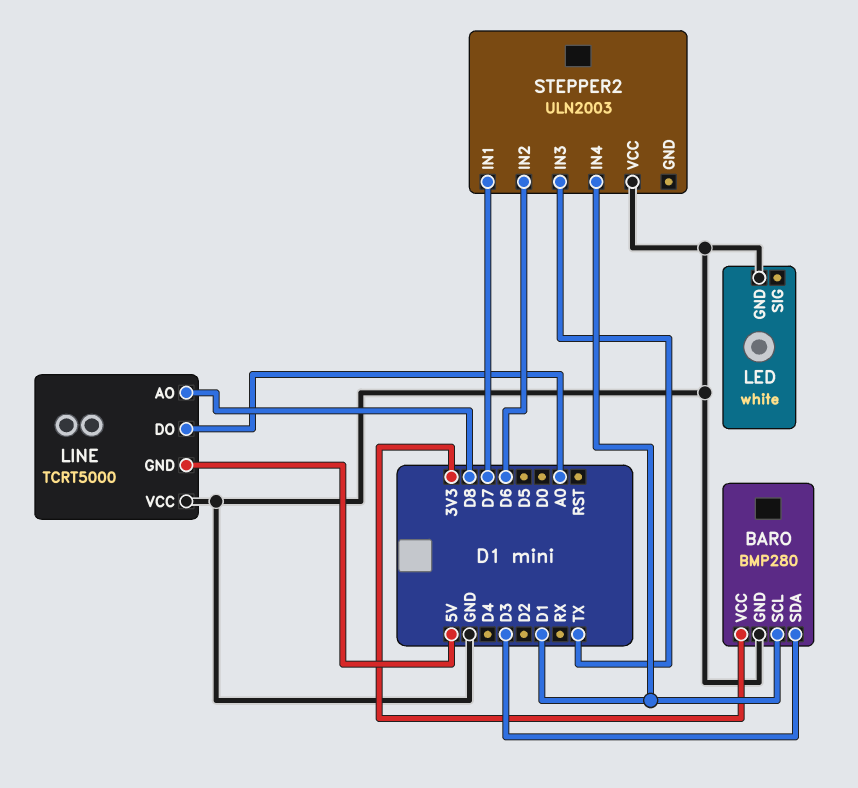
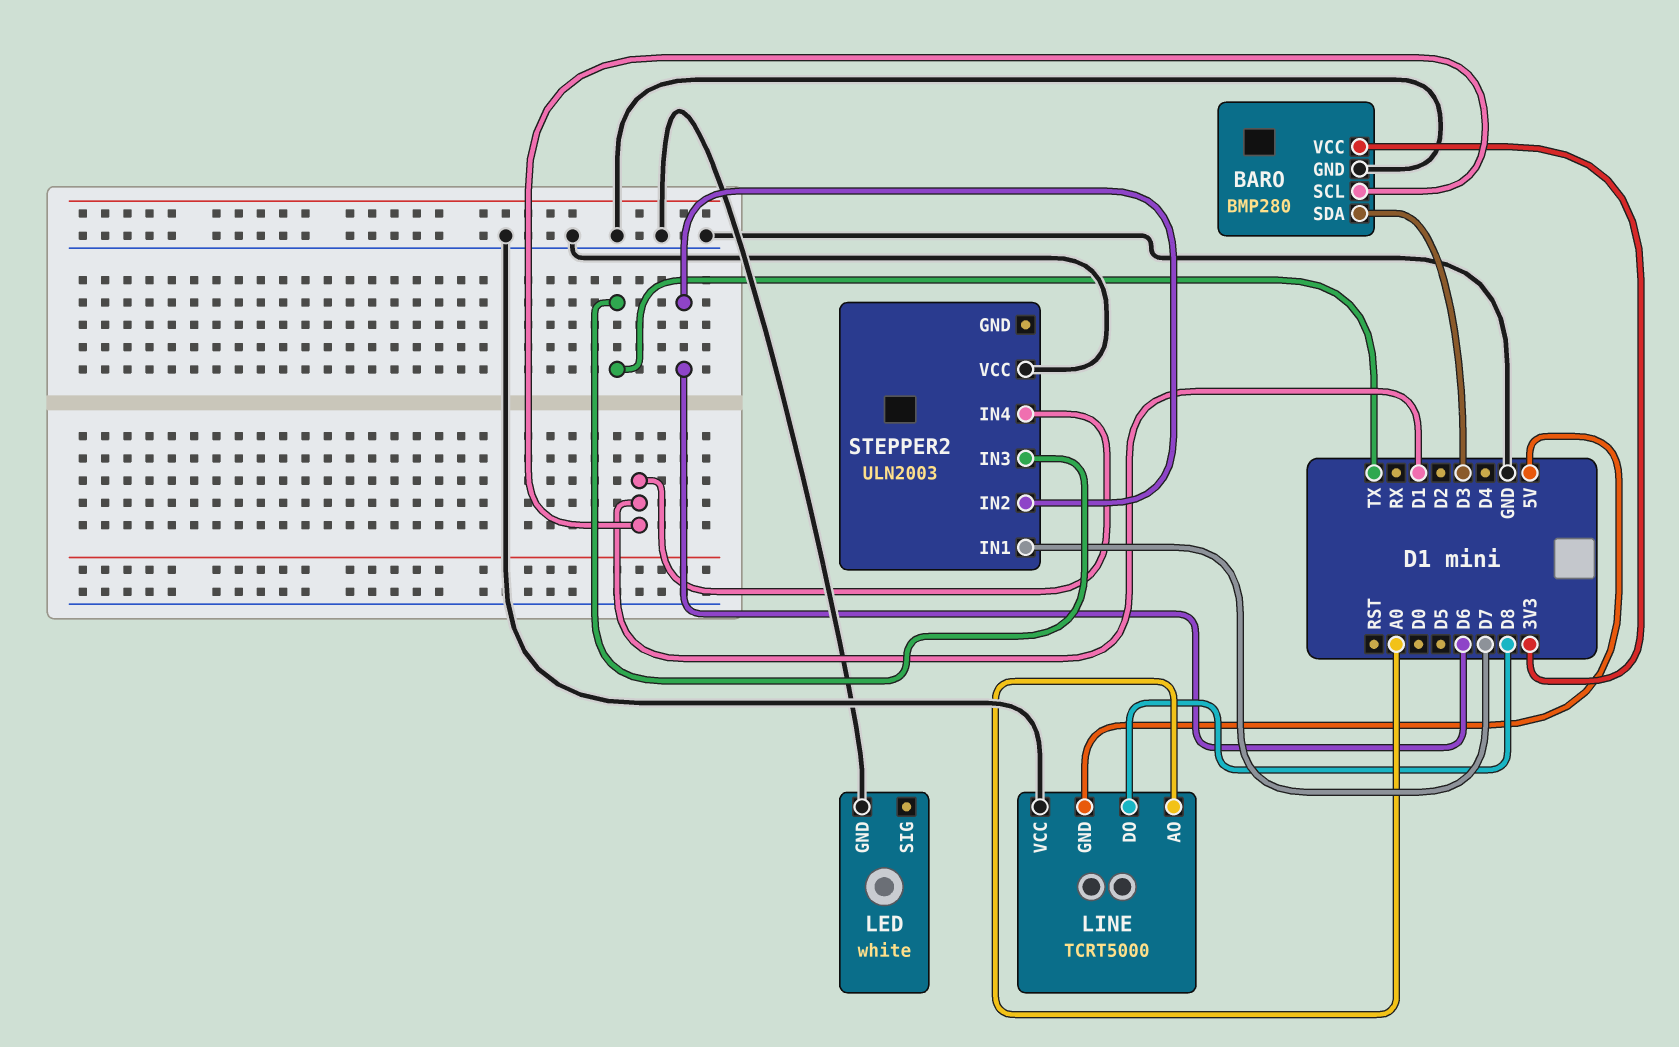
LINE pin AO: D8 -> A0
LINE pin DO: A0 -> D8

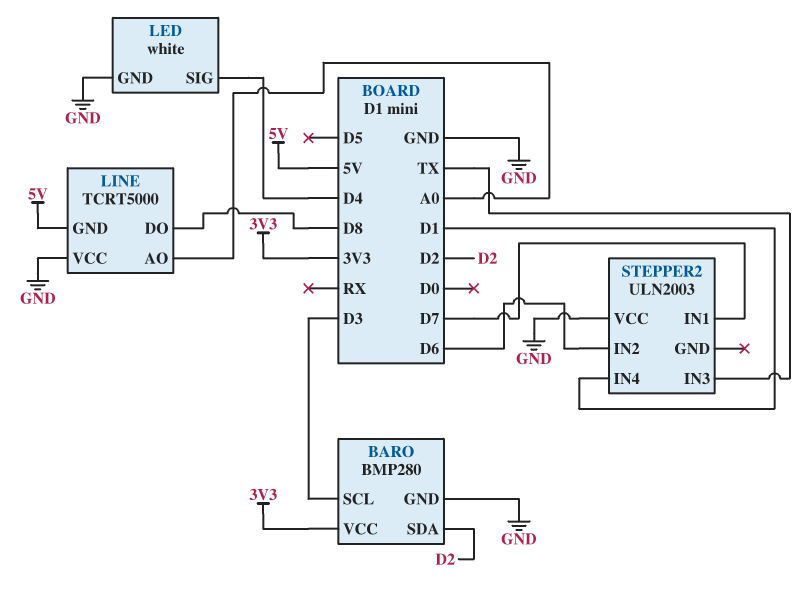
BARO pin SCL: D1 -> D3
BARO pin SDA: D3 -> D2
LED pin SIG: none -> D4

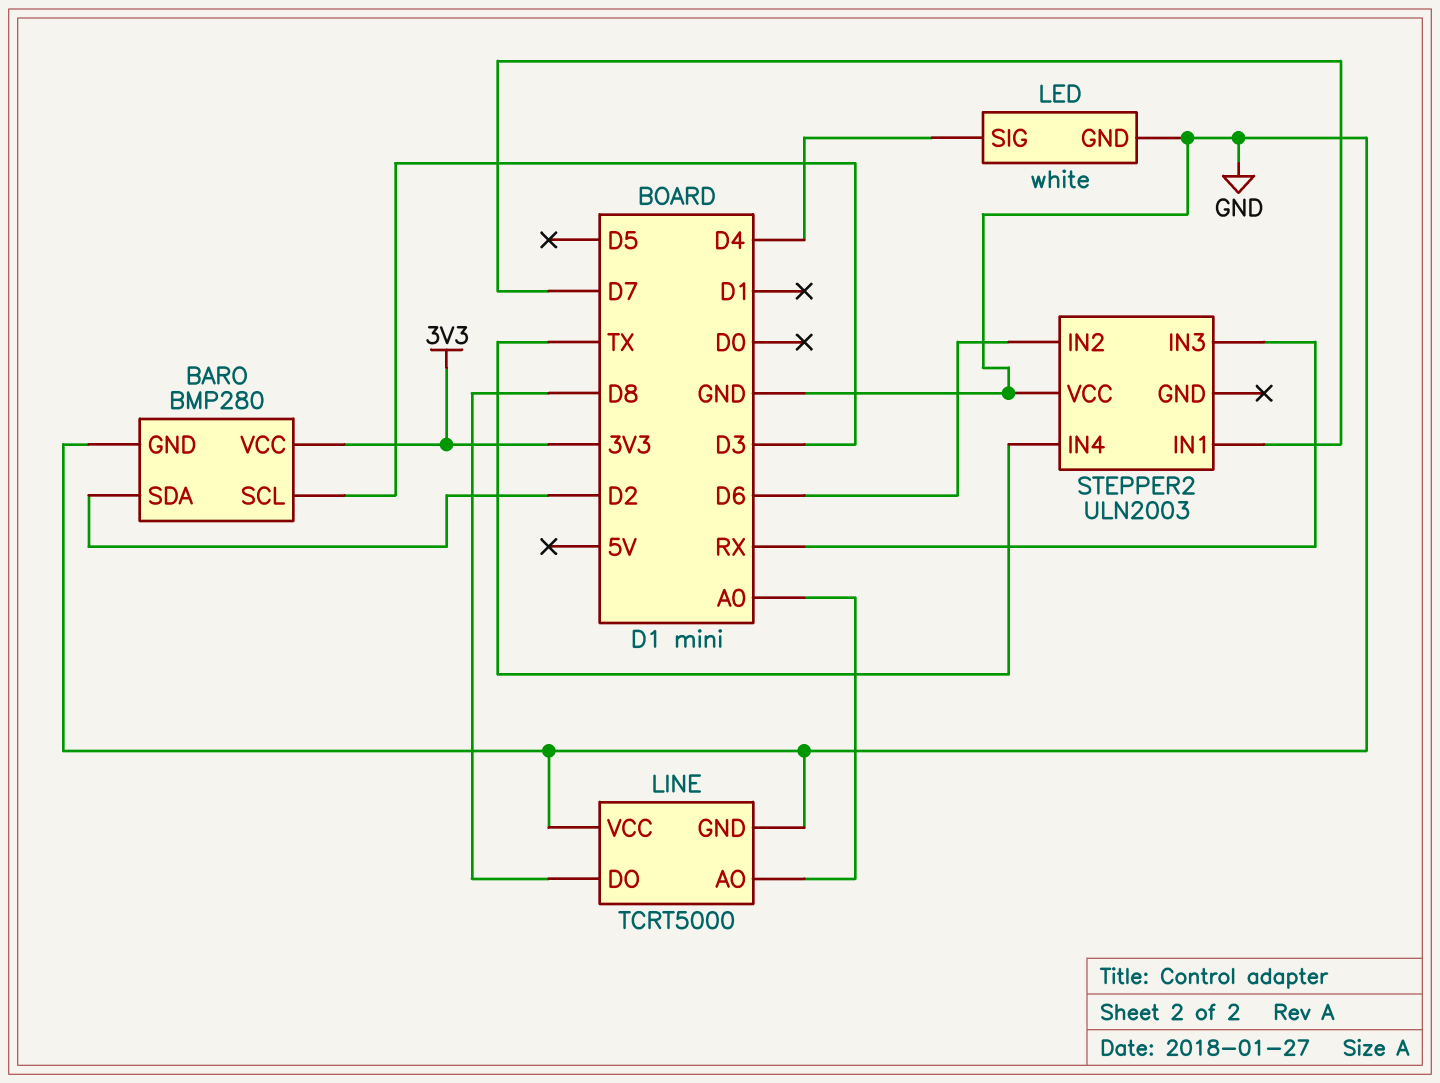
LINE pin GND: 5V -> GND
STEPPER2 pin IN3: TX -> RX
STEPPER2 pin IN4: D1 -> TX

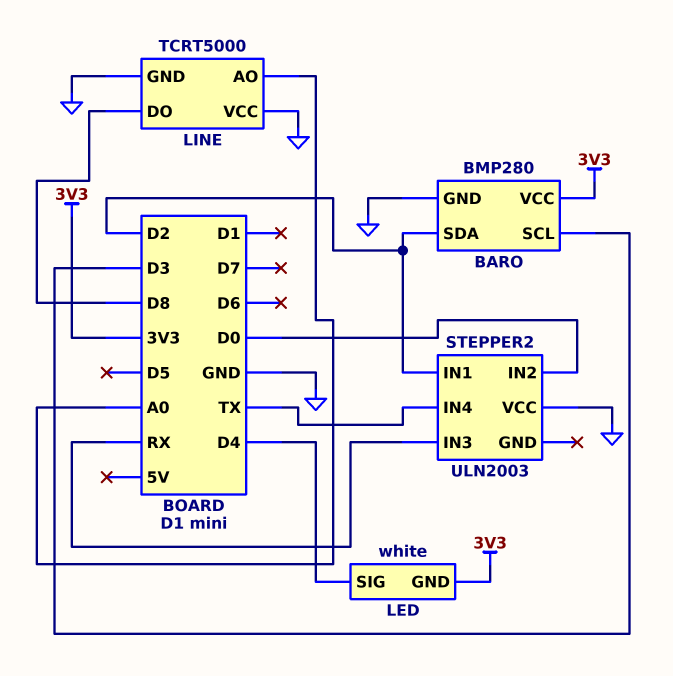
LED pin GND: GND -> 3V3
STEPPER2 pin IN1: D7 -> D2
STEPPER2 pin IN2: D6 -> D0

